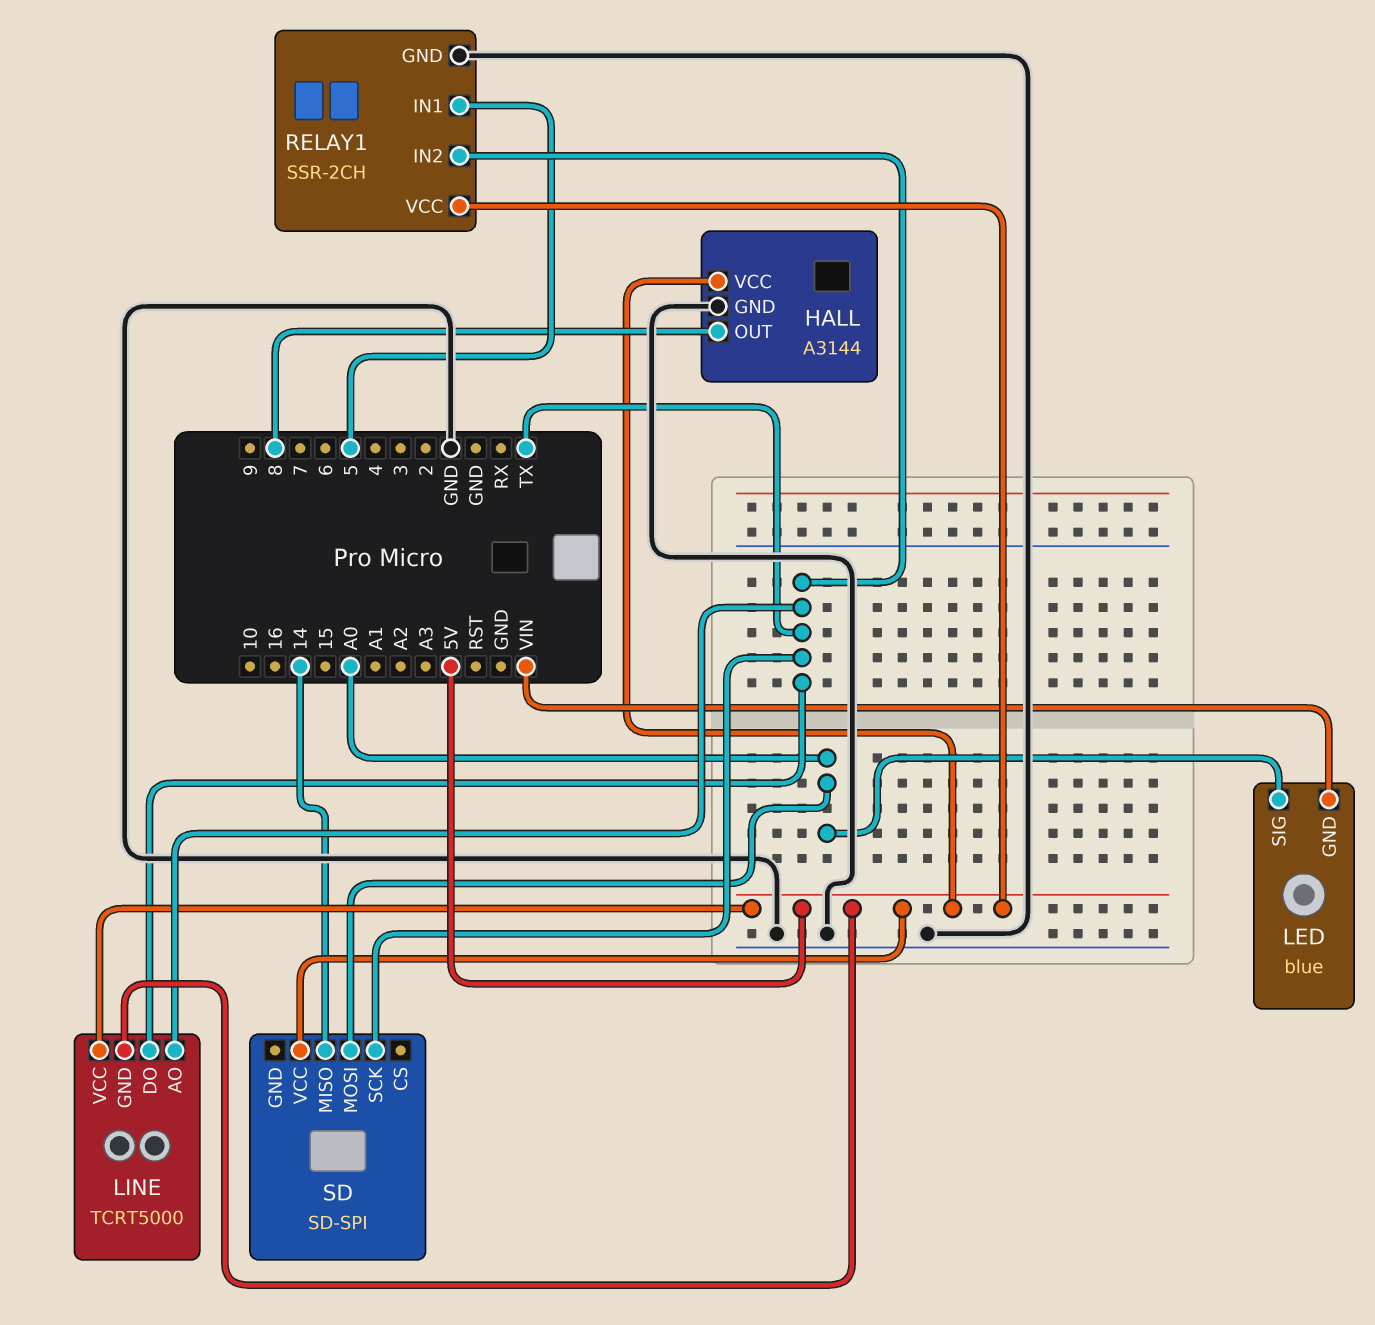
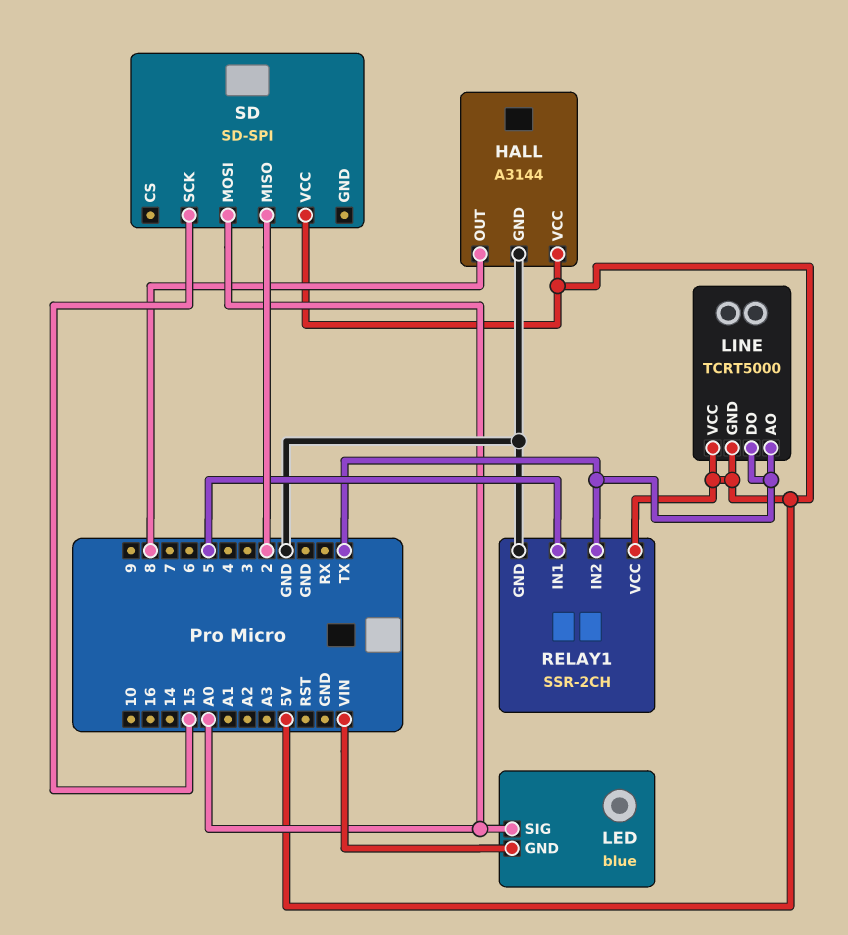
SD pin MISO: 14 -> 2
SD pin SCK: TX -> 15

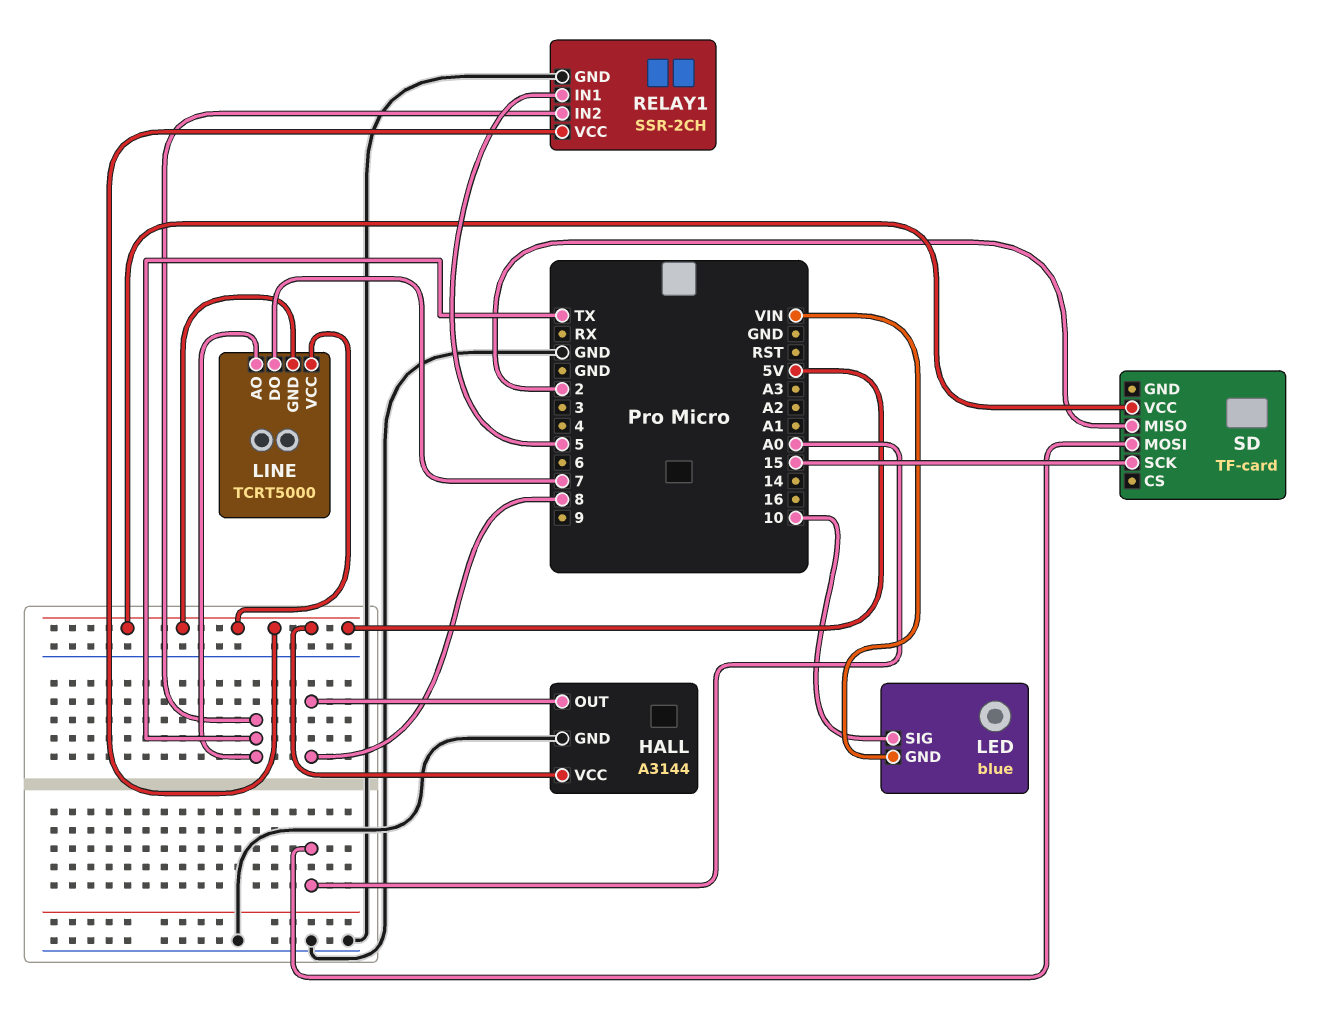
LED pin SIG: A0 -> 10
LINE pin DO: TX -> 7
SD: SD-SPI -> TF-card

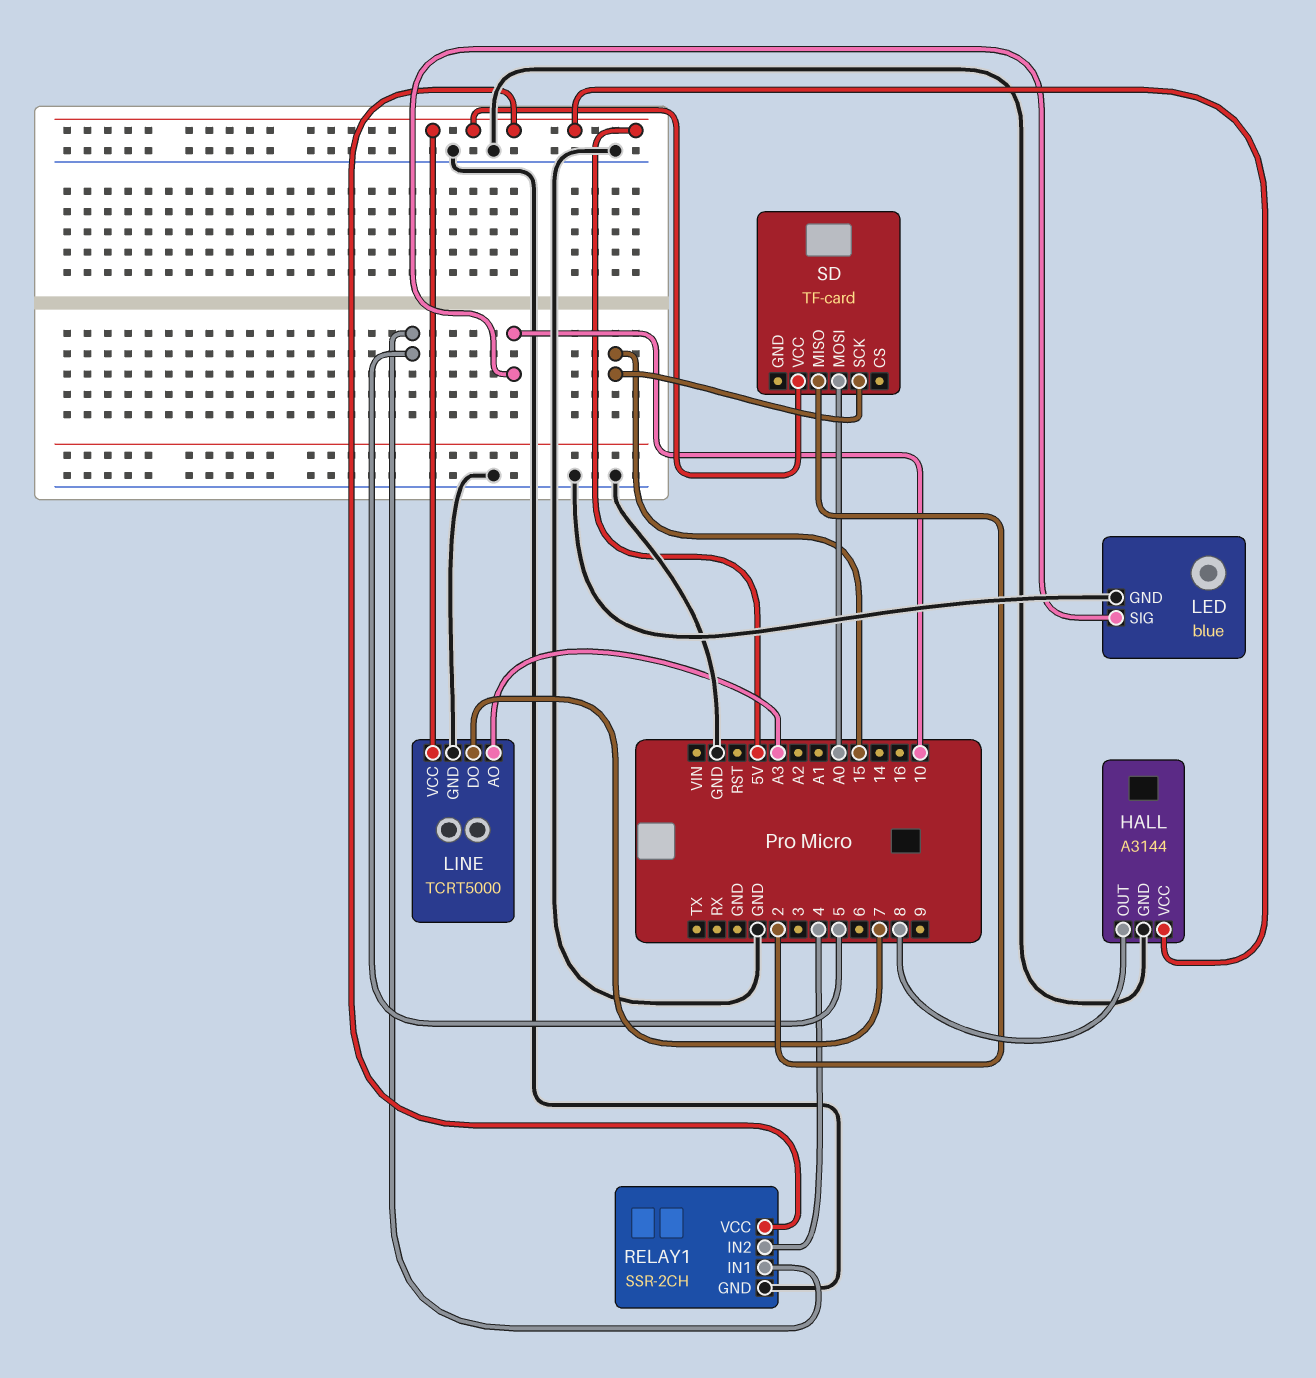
LED pin GND: VIN -> GND
LINE pin AO: TX -> A3
LINE pin GND: 5V -> GND
RELAY1 pin IN2: TX -> 4

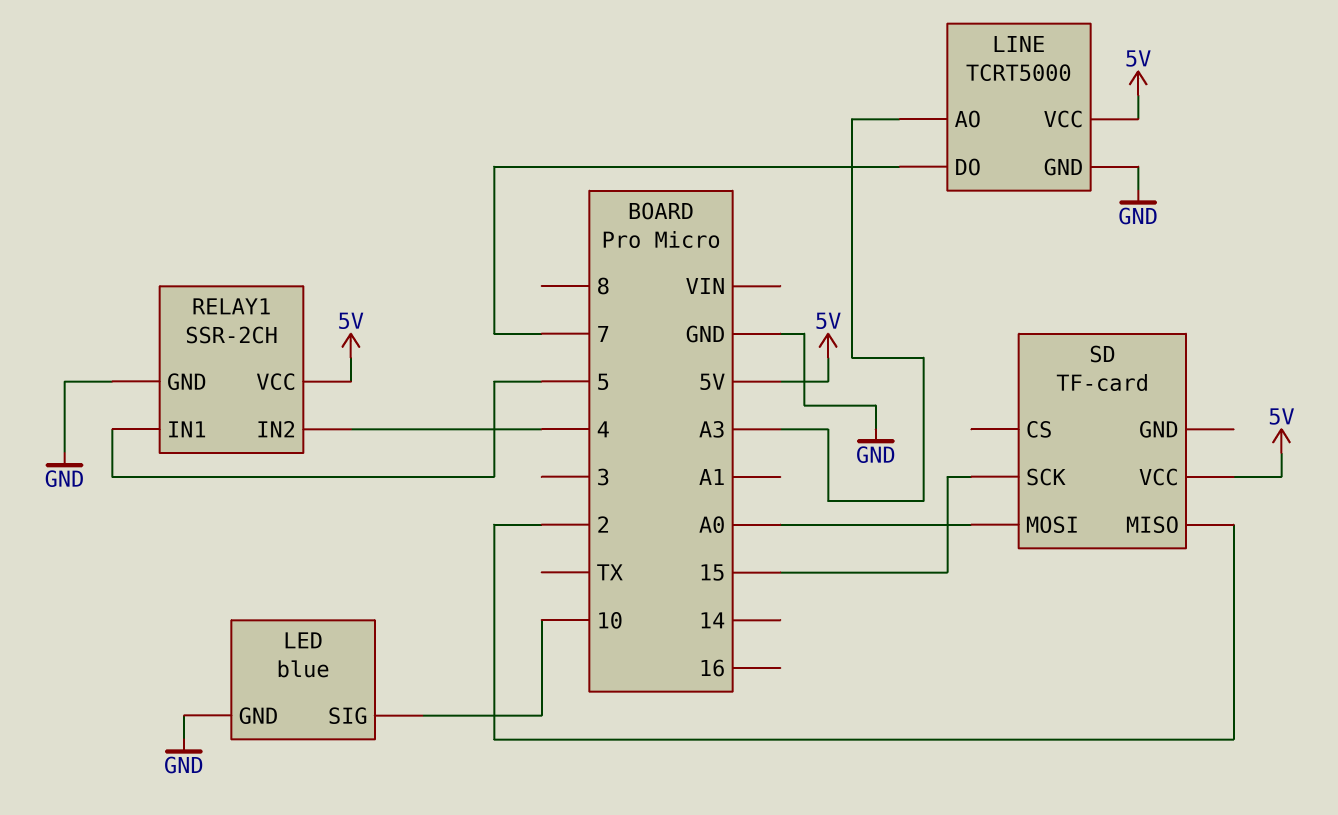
HALL: A3144 -> none
HALL pin GND: GND -> none
HALL pin OUT: 8 -> none
HALL pin VCC: 5V -> none

